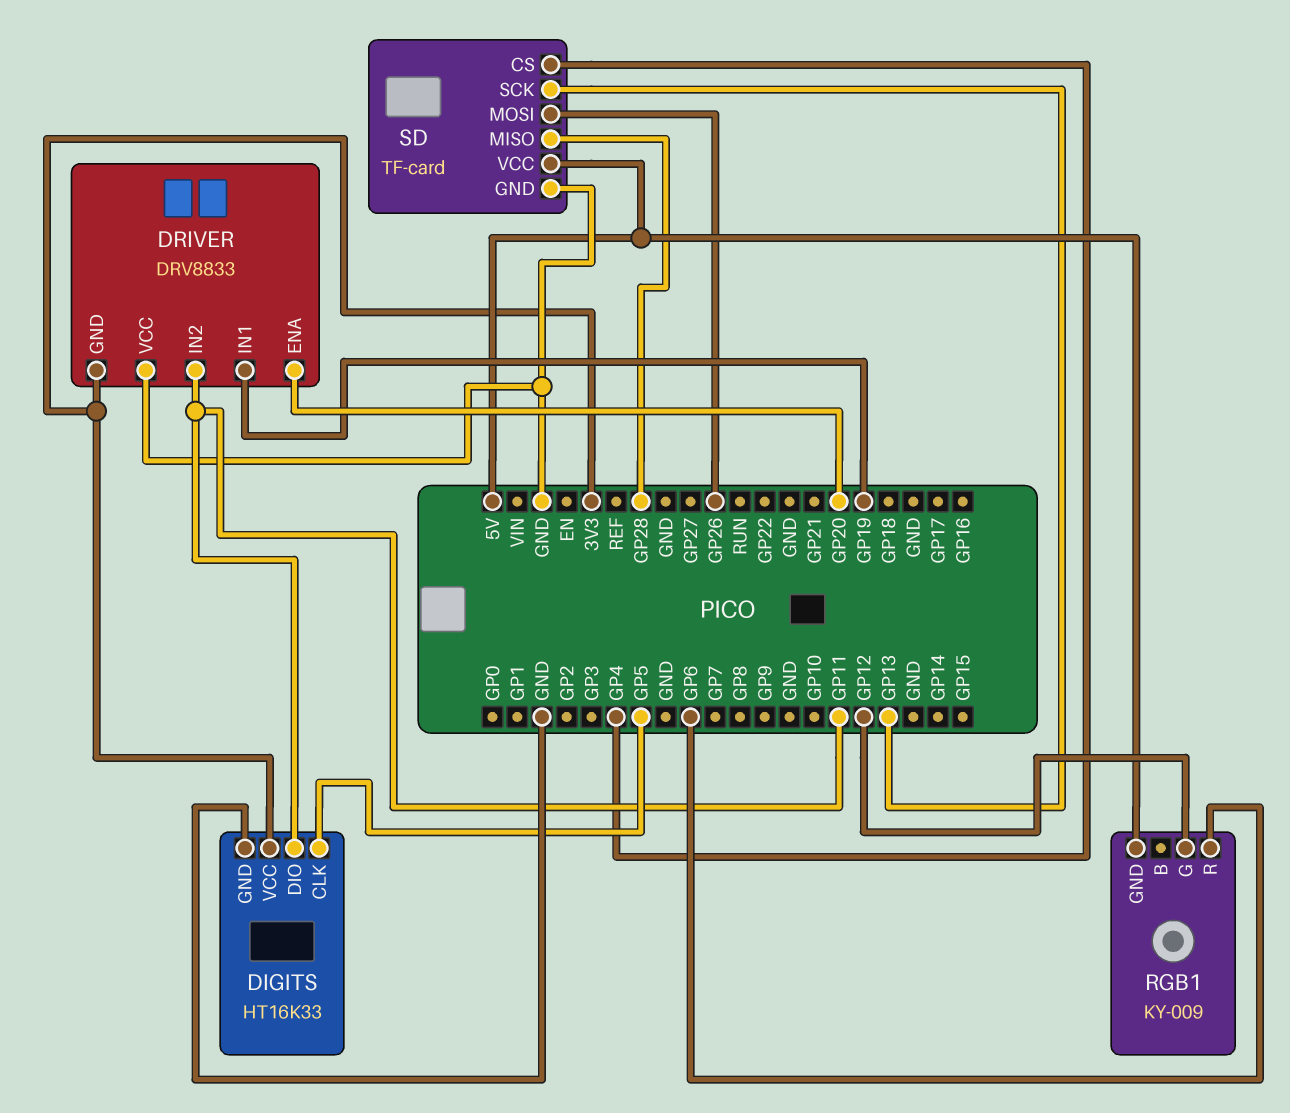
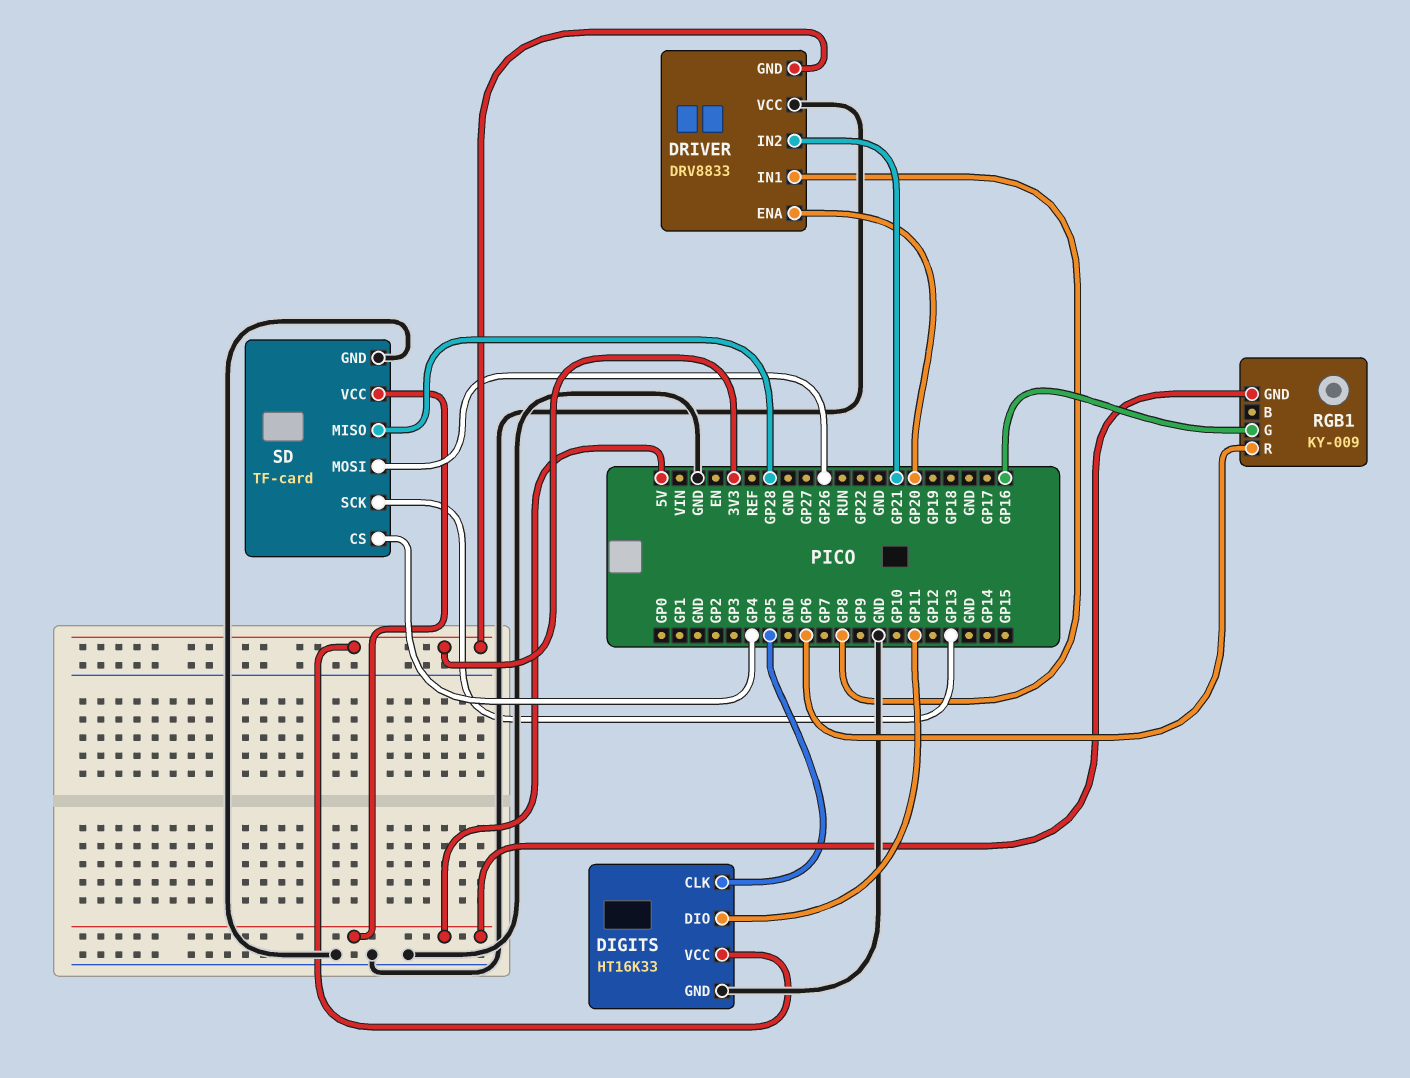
DRIVER pin IN1: GP19 -> GP8
DRIVER pin IN2: GP11 -> GP21
RGB1 pin G: GP12 -> GP16

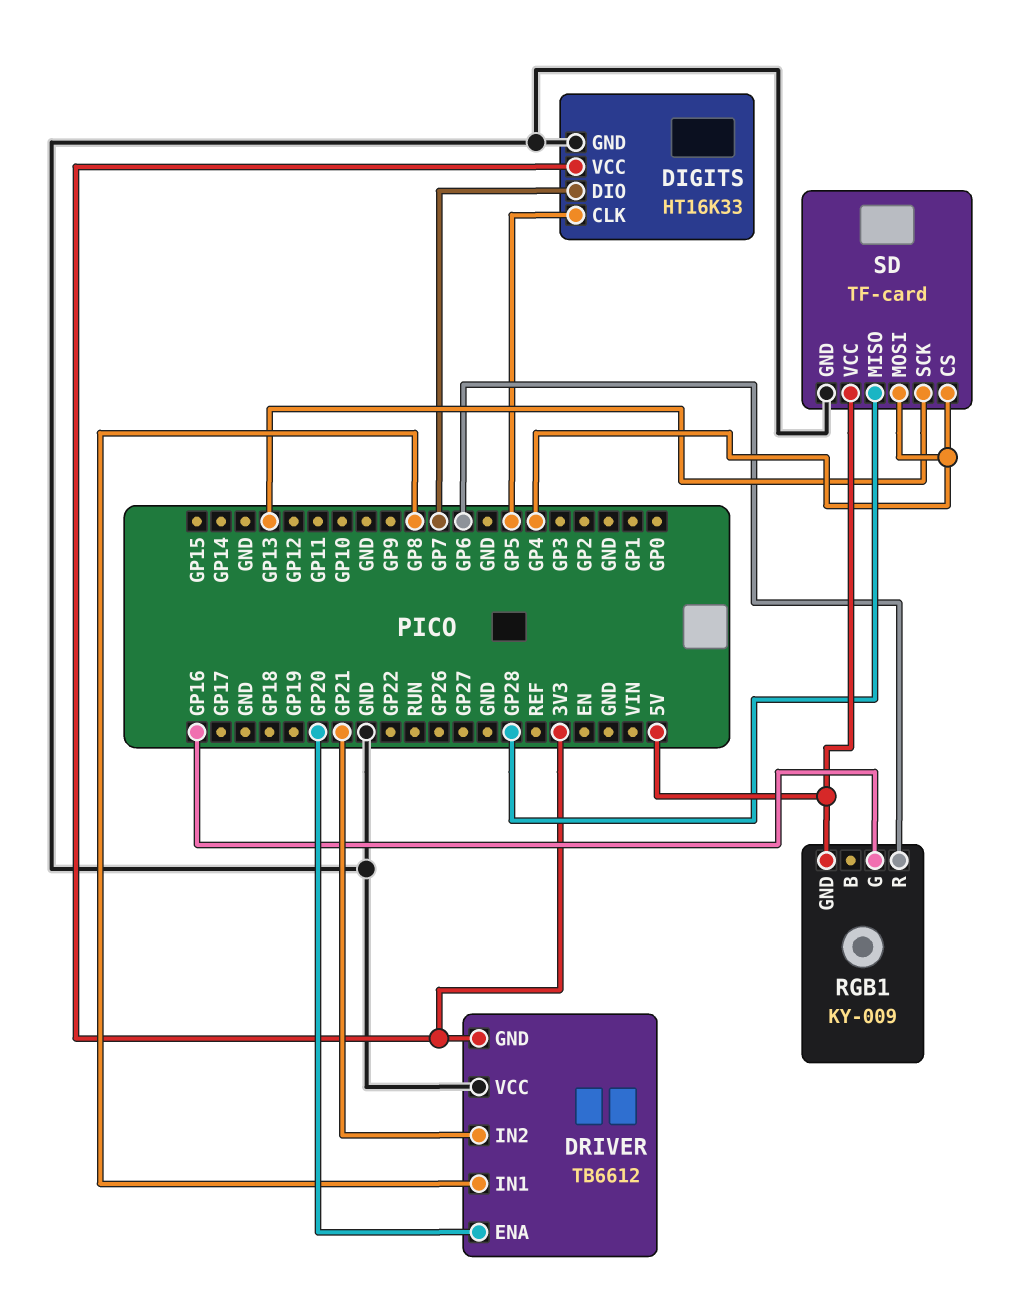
DIGITS pin DIO: GP11 -> GP7
DRIVER: DRV8833 -> TB6612
SD pin MOSI: GP26 -> GP4

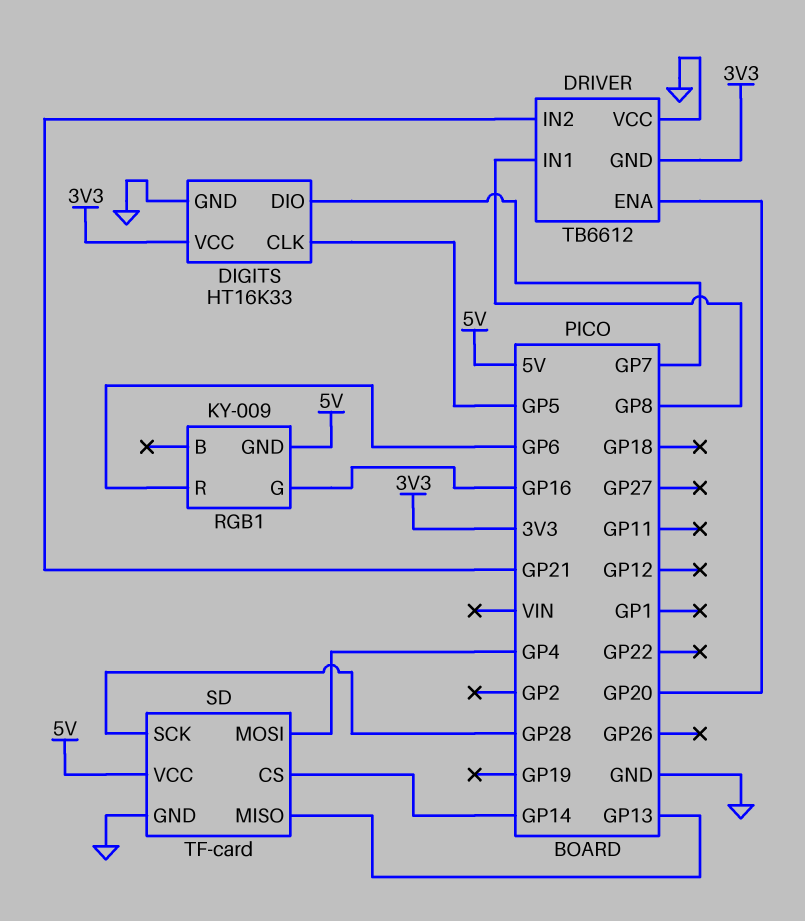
SD pin CS: GP4 -> GP14
SD pin MISO: GP28 -> GP13
SD pin SCK: GP13 -> GP28

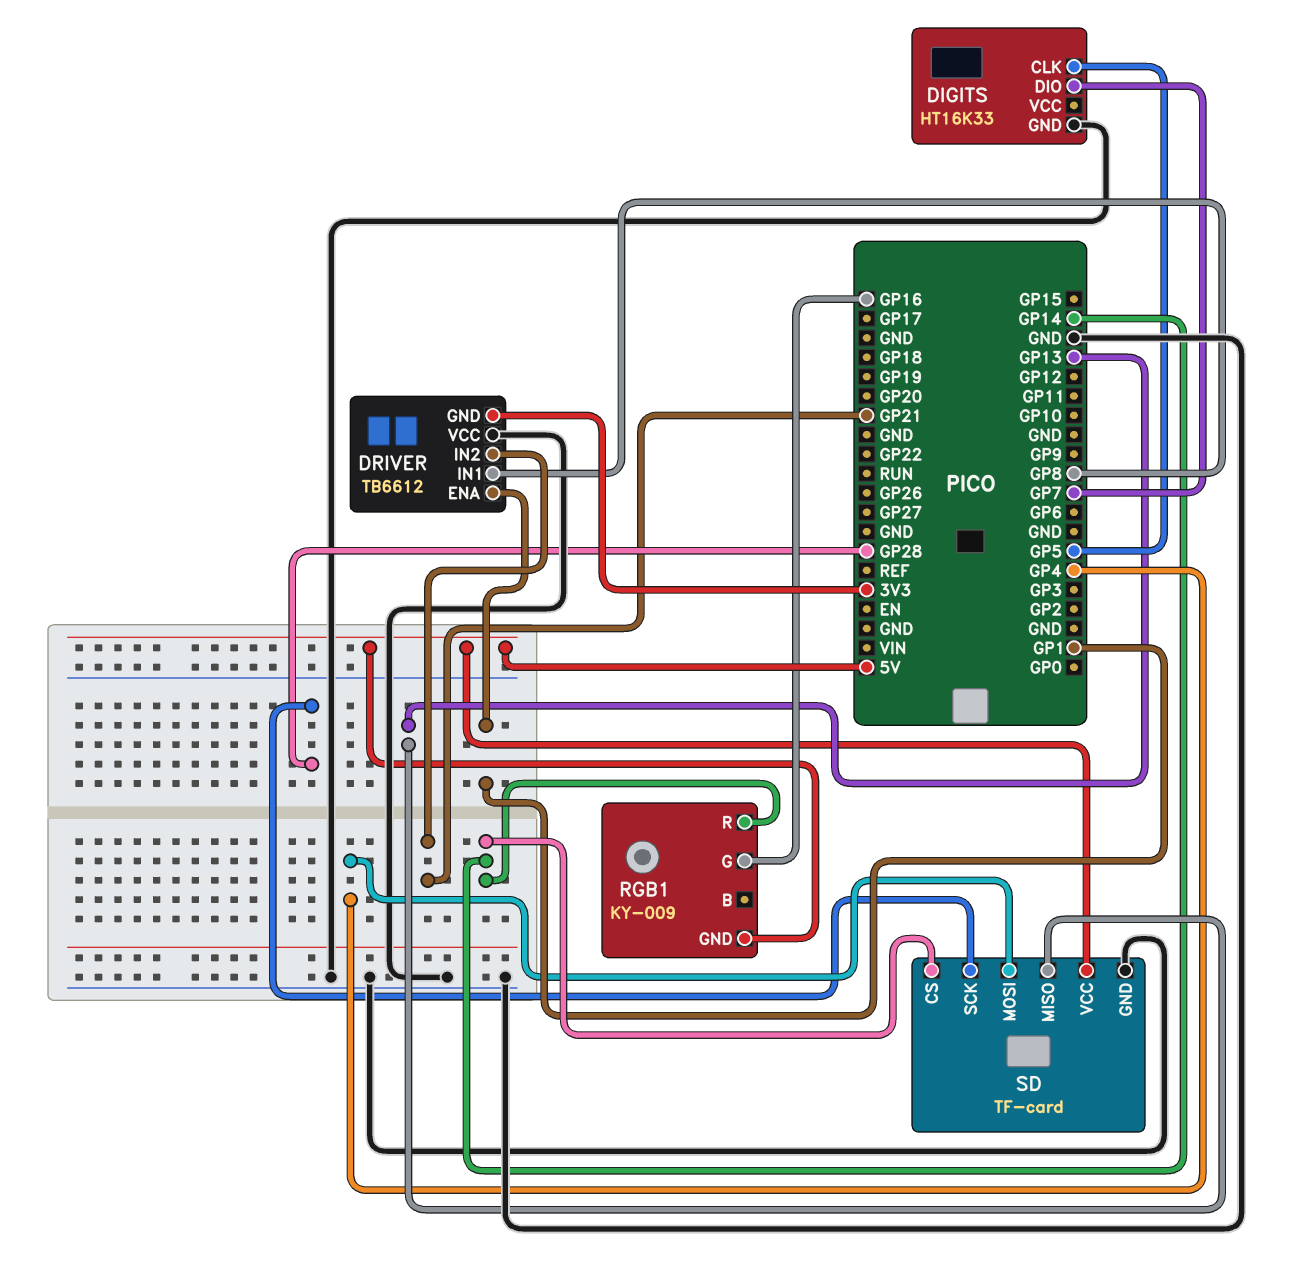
DIGITS pin VCC: 3V3 -> none
DRIVER pin ENA: GP20 -> GP1
RGB1 pin R: GP6 -> GP14

